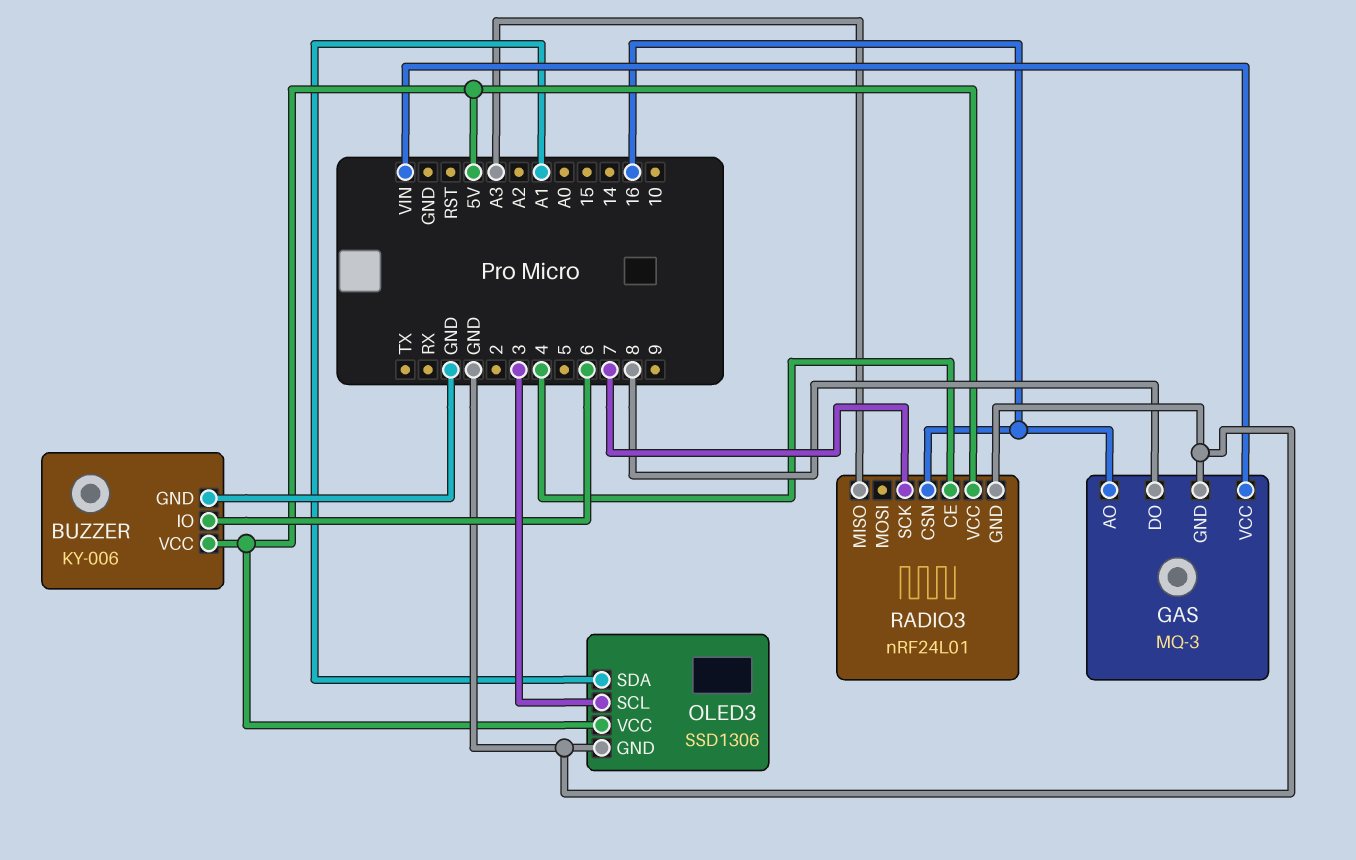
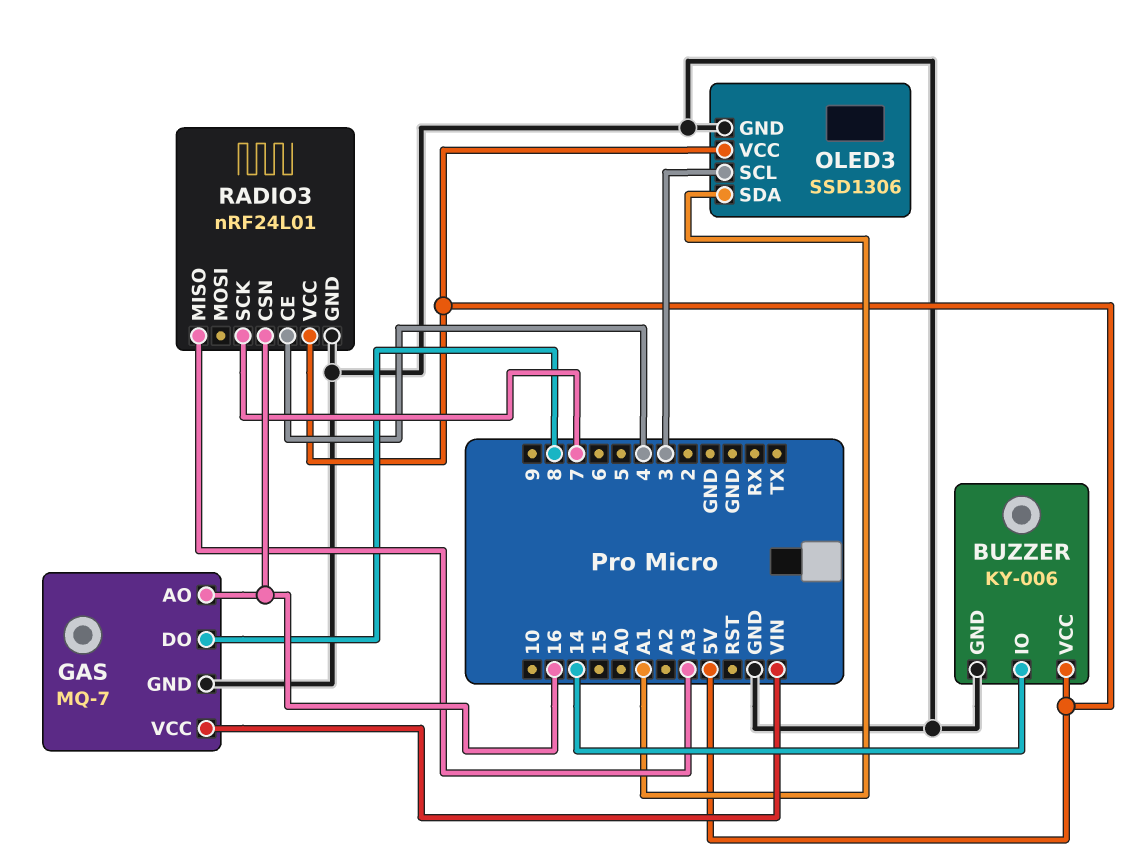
BUZZER pin IO: 6 -> 14
GAS: MQ-3 -> MQ-7

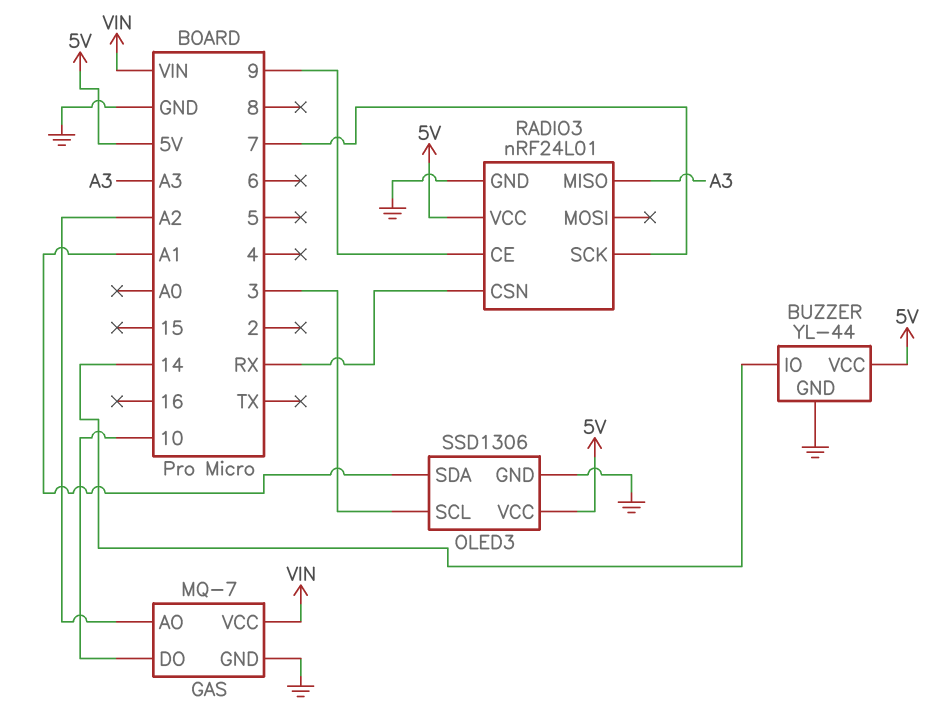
BUZZER: KY-006 -> YL-44
GAS pin AO: 16 -> A2
GAS pin DO: 8 -> 10
RADIO3 pin CE: 4 -> 9
RADIO3 pin CSN: 16 -> RX

